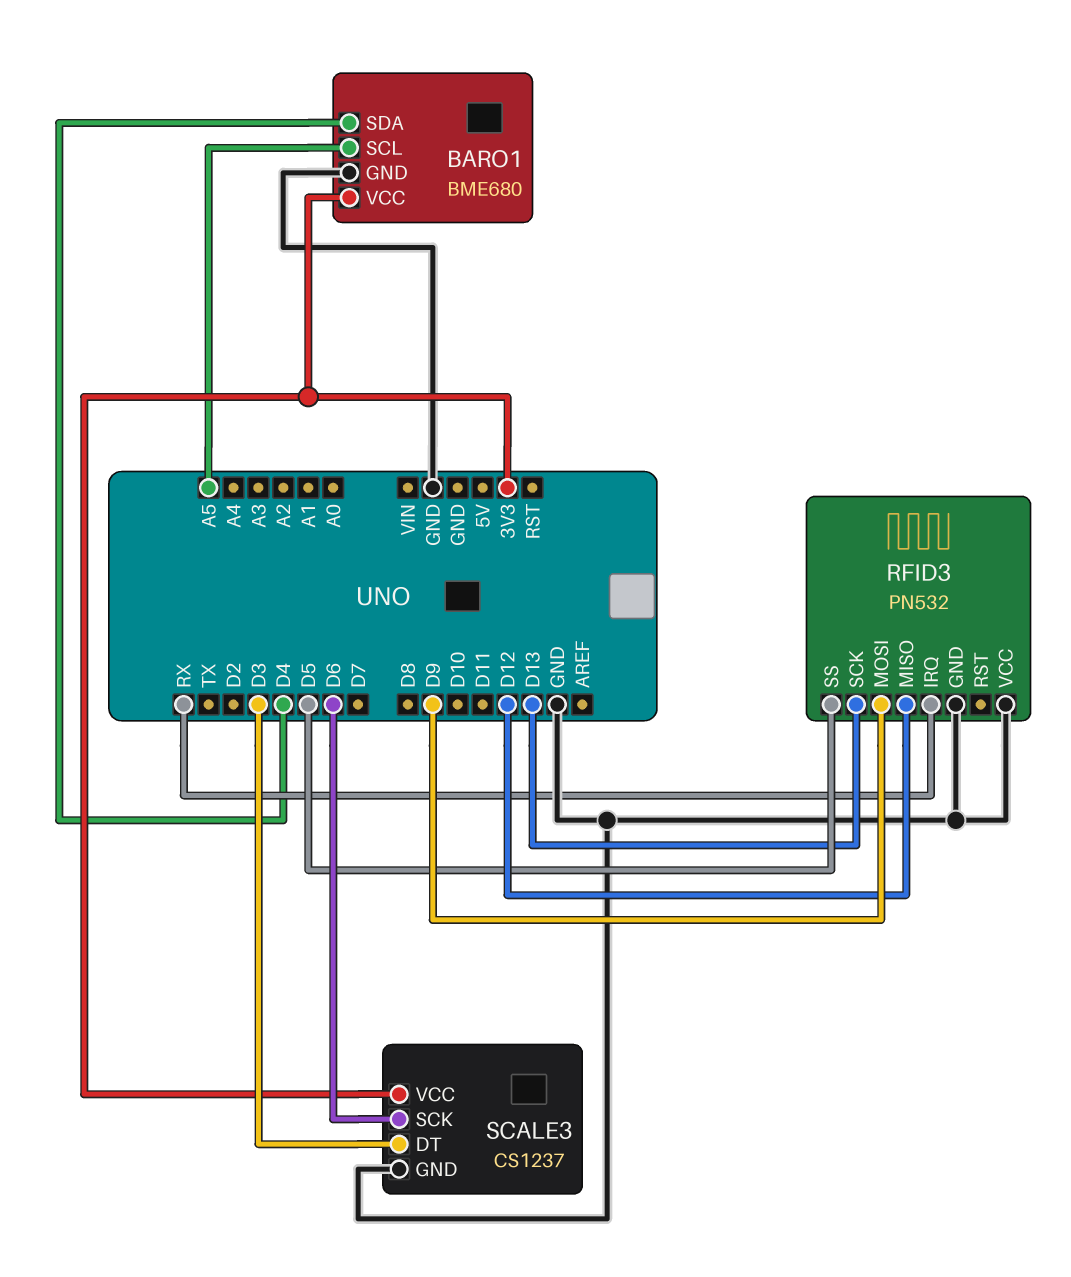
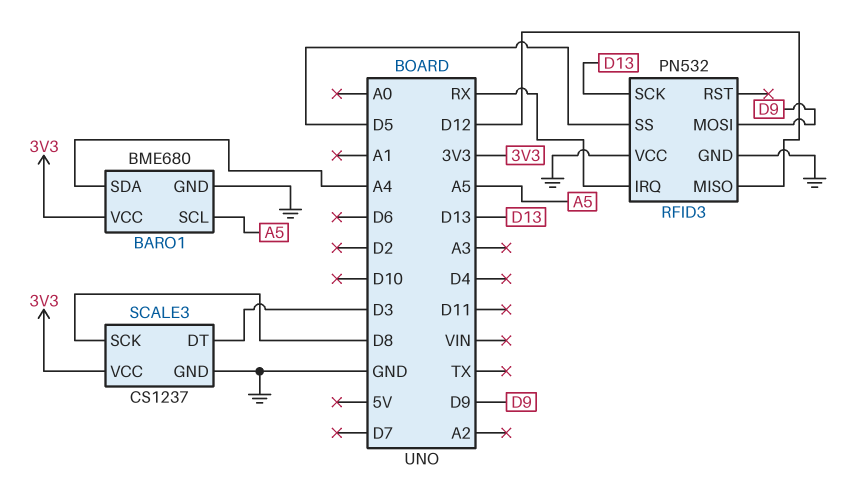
BARO1 pin SDA: D4 -> A4
SCALE3 pin SCK: D6 -> D8

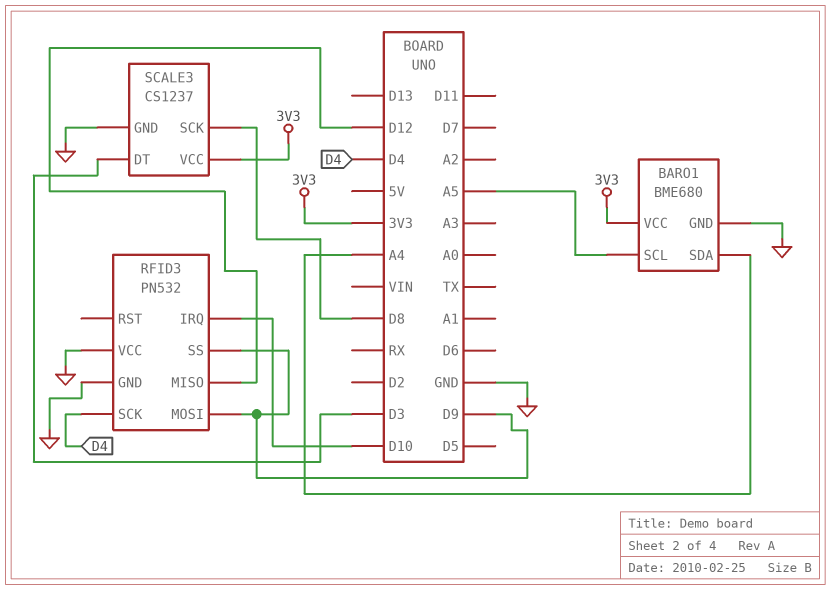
RFID3 pin IRQ: RX -> D10
RFID3 pin SCK: D13 -> D4
RFID3 pin SS: D5 -> D9

